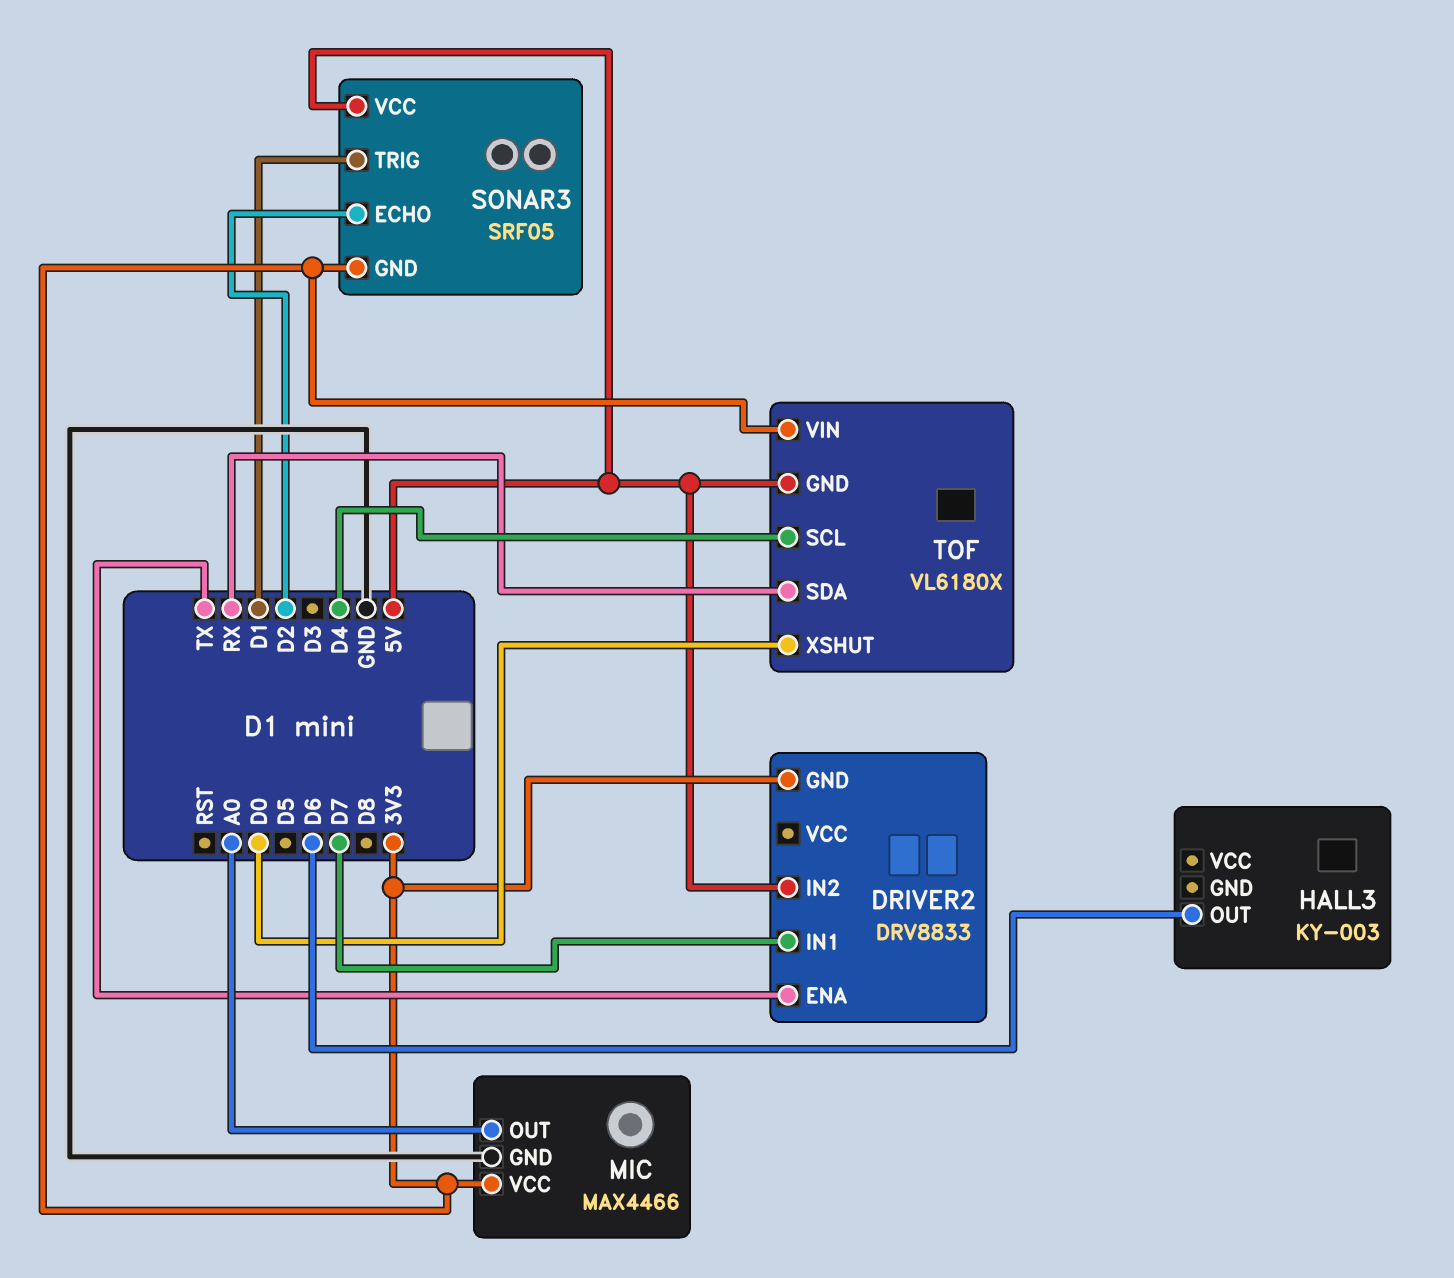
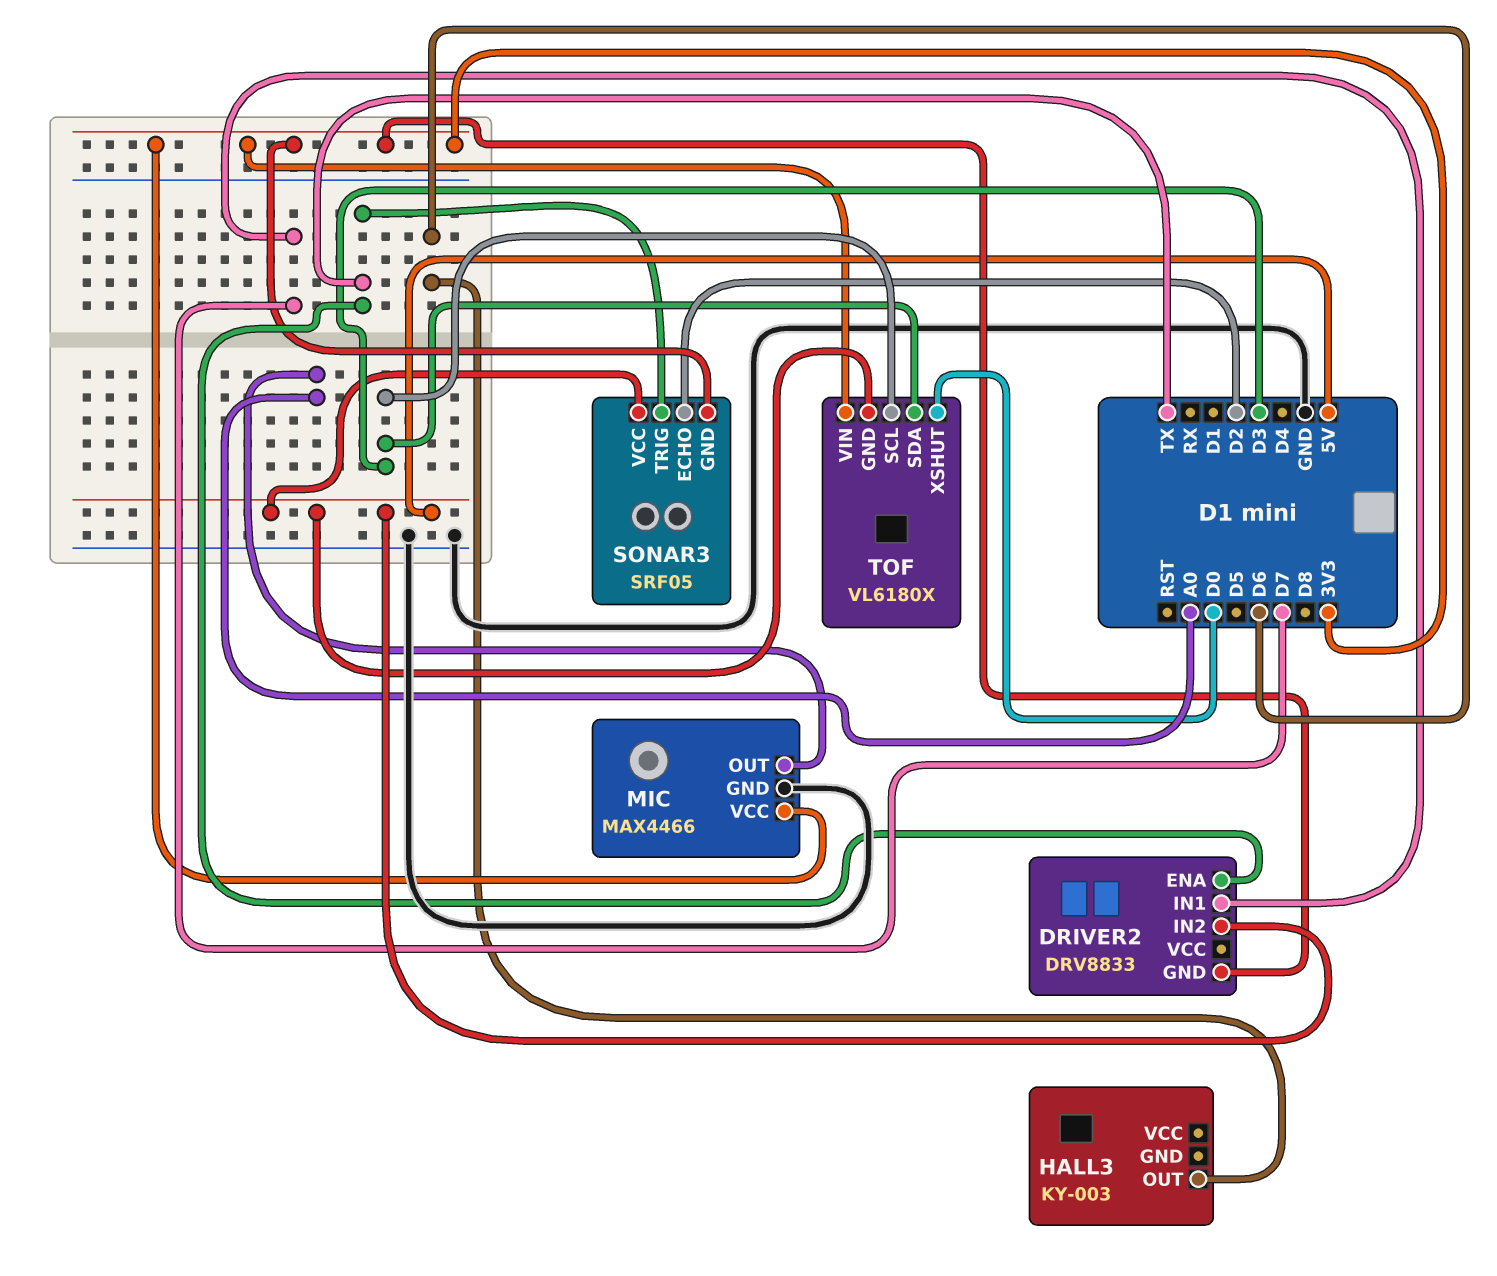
SONAR3 pin TRIG: D1 -> TX
TOF pin SCL: D4 -> D3
TOF pin SDA: RX -> D3

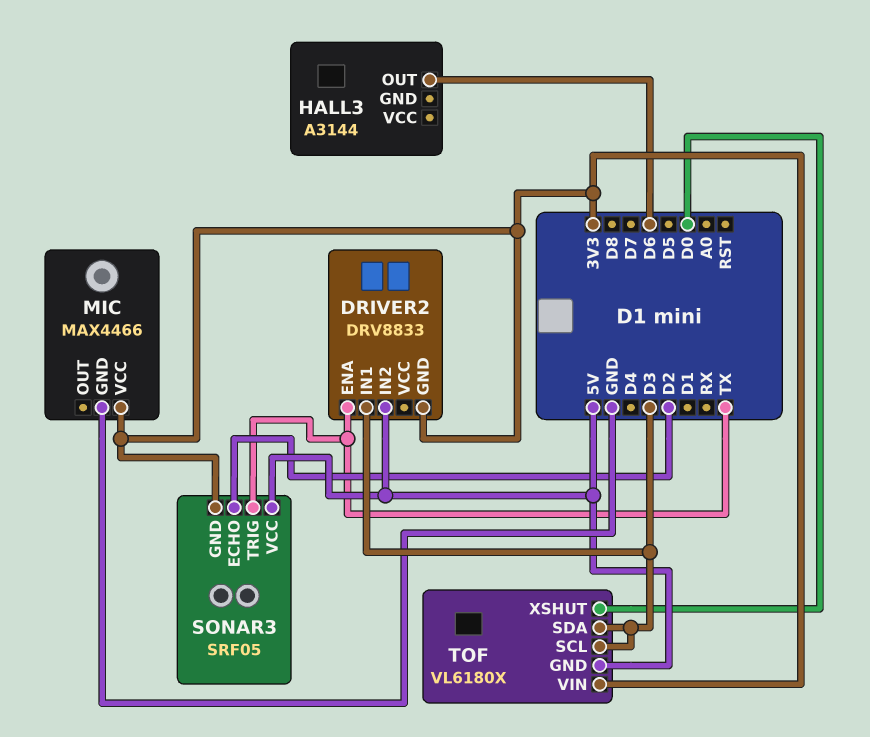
DRIVER2 pin IN1: D7 -> D3
HALL3: KY-003 -> A3144
MIC pin OUT: A0 -> none

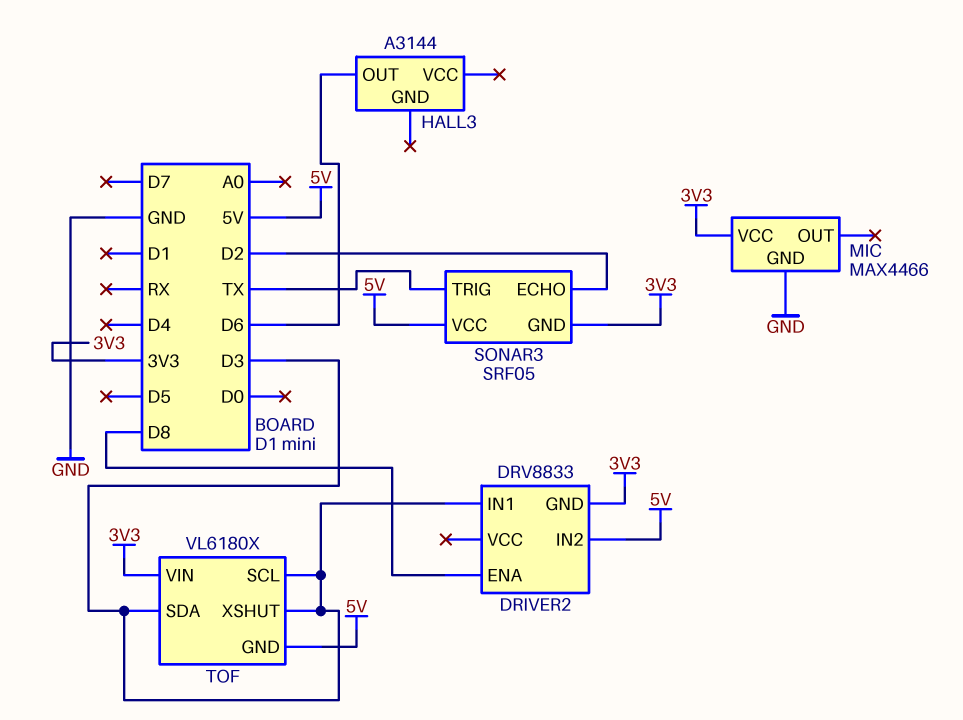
DRIVER2 pin ENA: TX -> D8
TOF pin XSHUT: D0 -> D3

